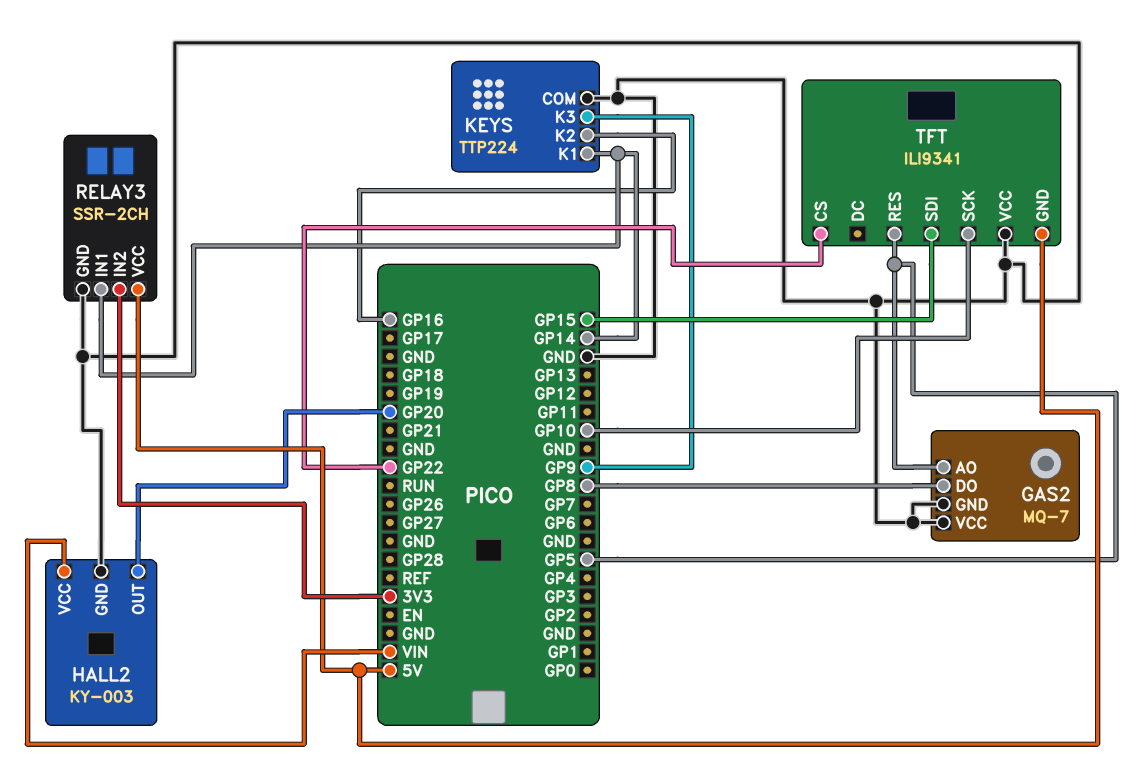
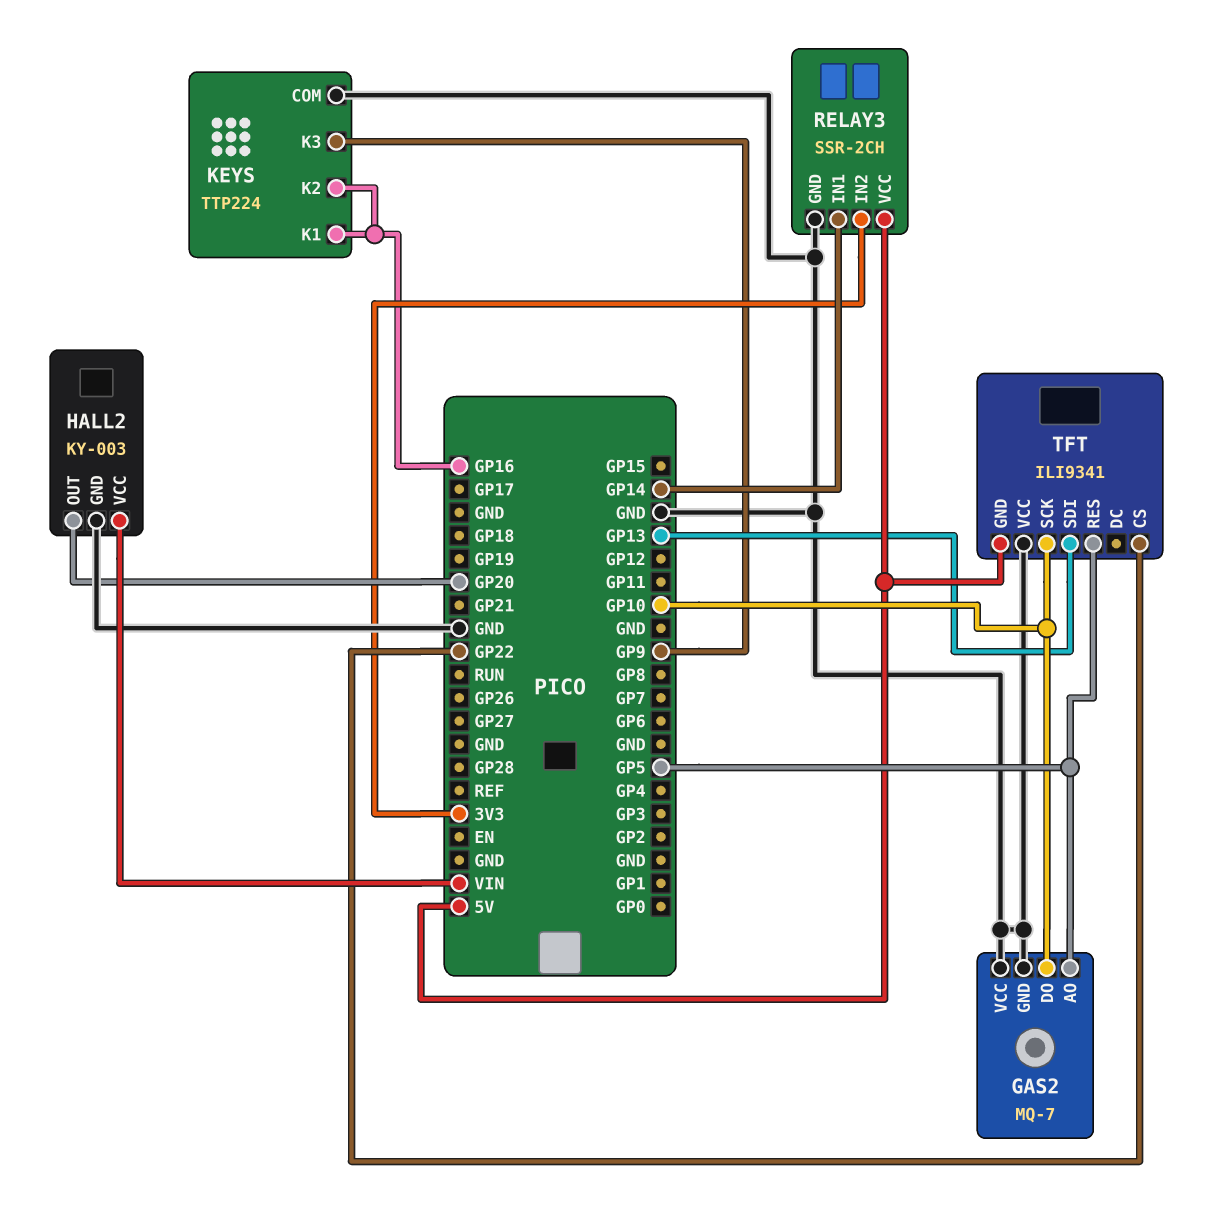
GAS2 pin DO: GP8 -> GP10
KEYS pin K1: GP14 -> GP16
TFT pin SDI: GP15 -> GP13

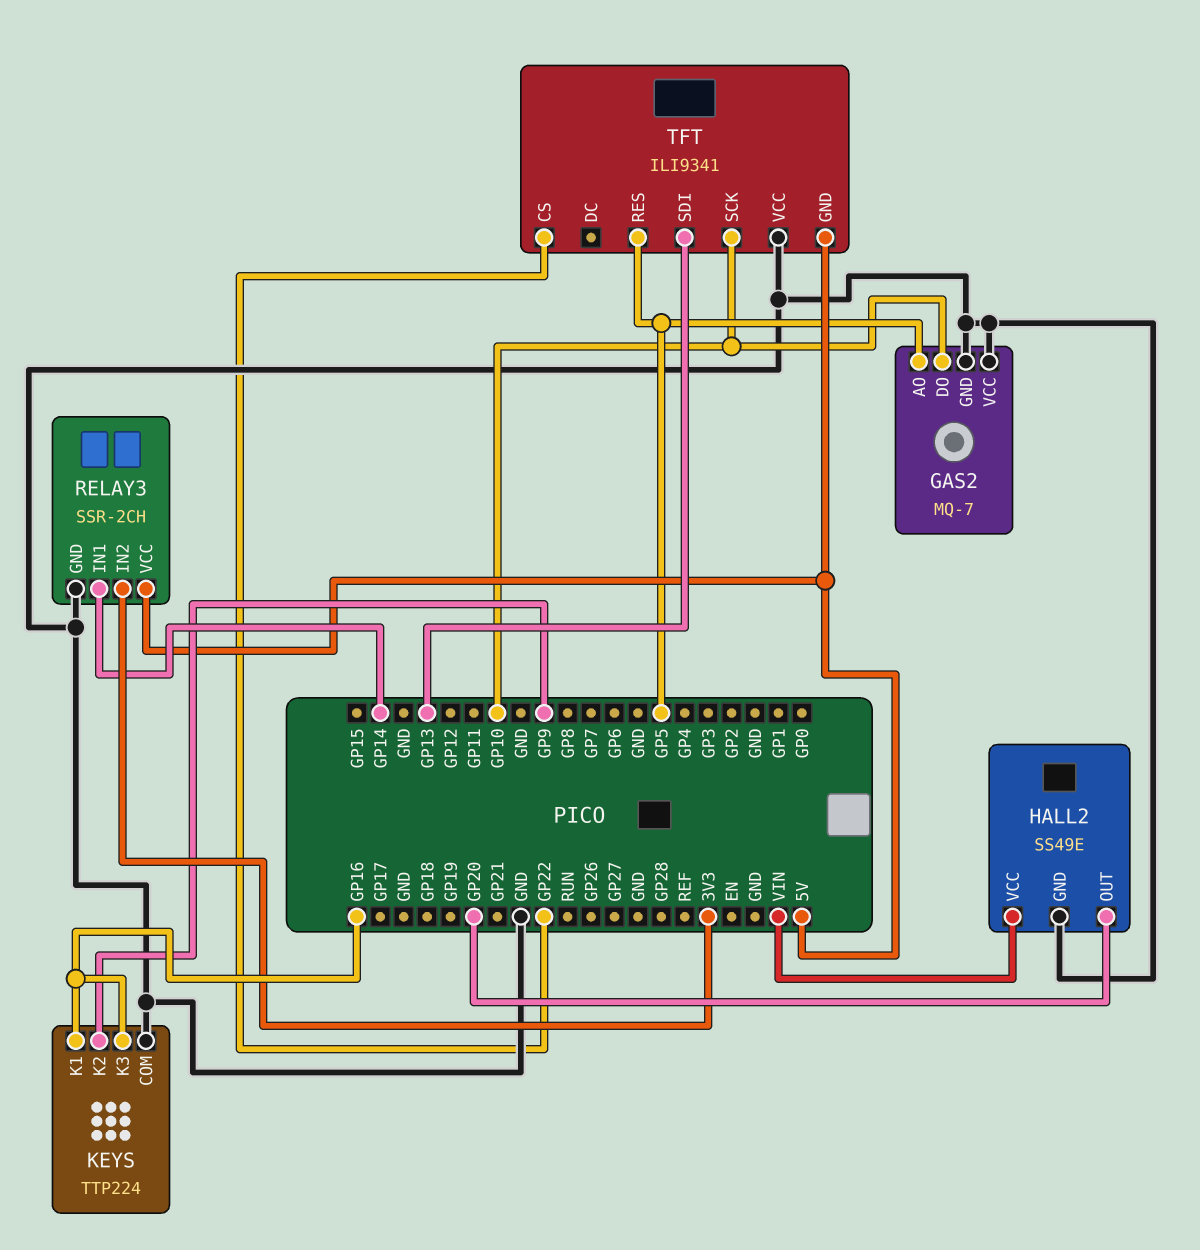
HALL2: KY-003 -> SS49E
KEYS pin K2: GP16 -> GP9
KEYS pin K3: GP9 -> GP16

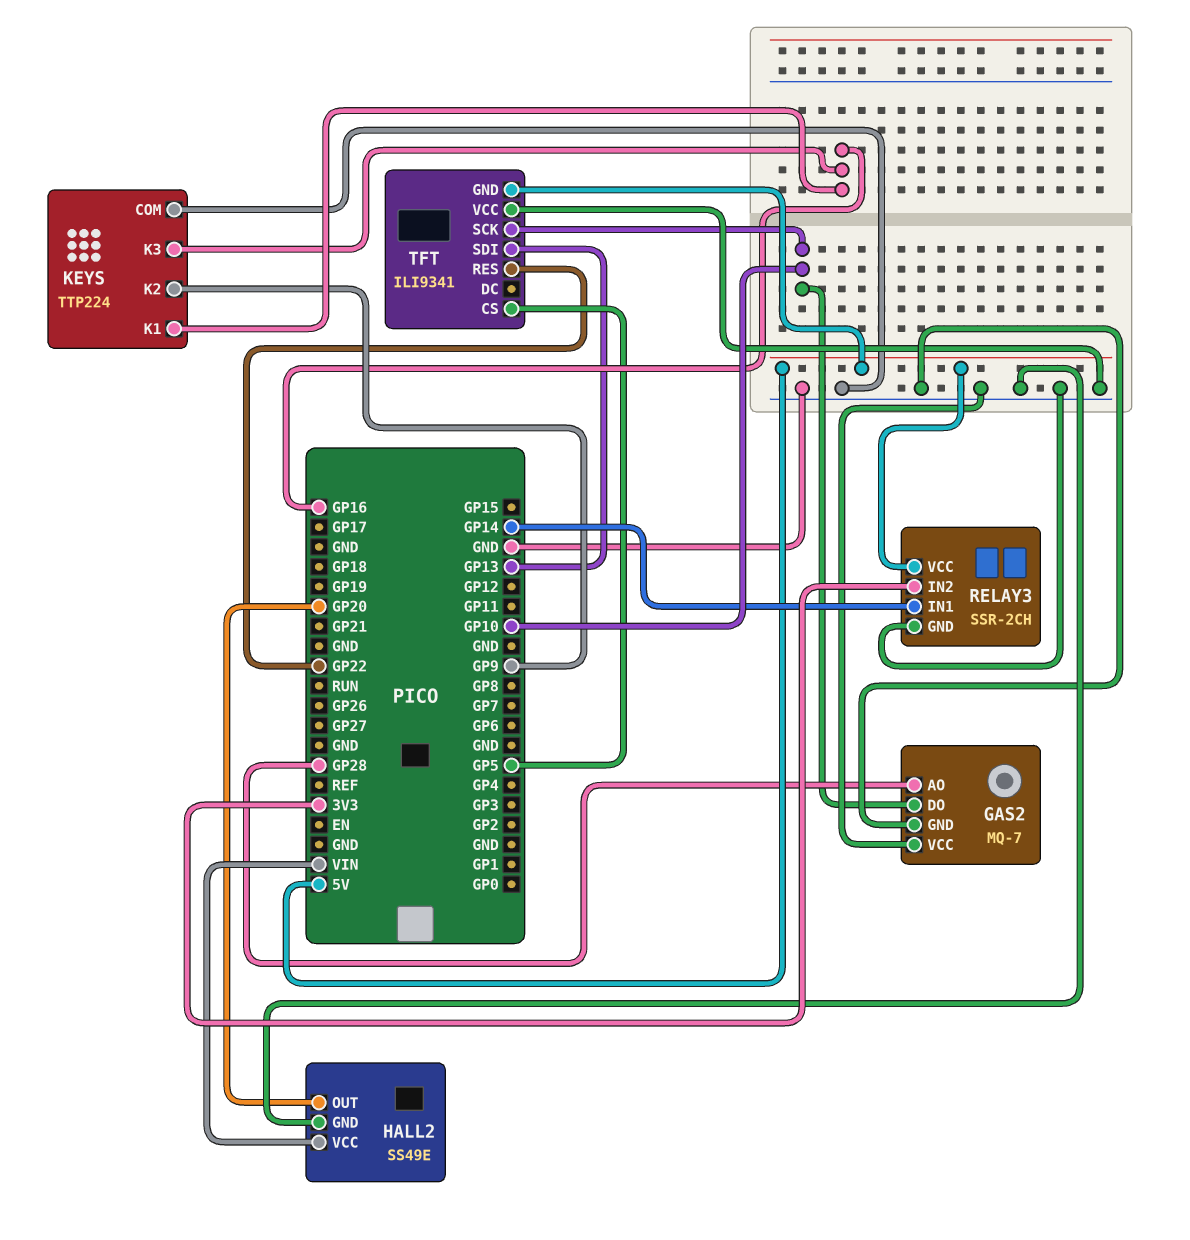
GAS2 pin AO: GP5 -> GP28
TFT pin CS: GP22 -> GP5
TFT pin RES: GP5 -> GP22

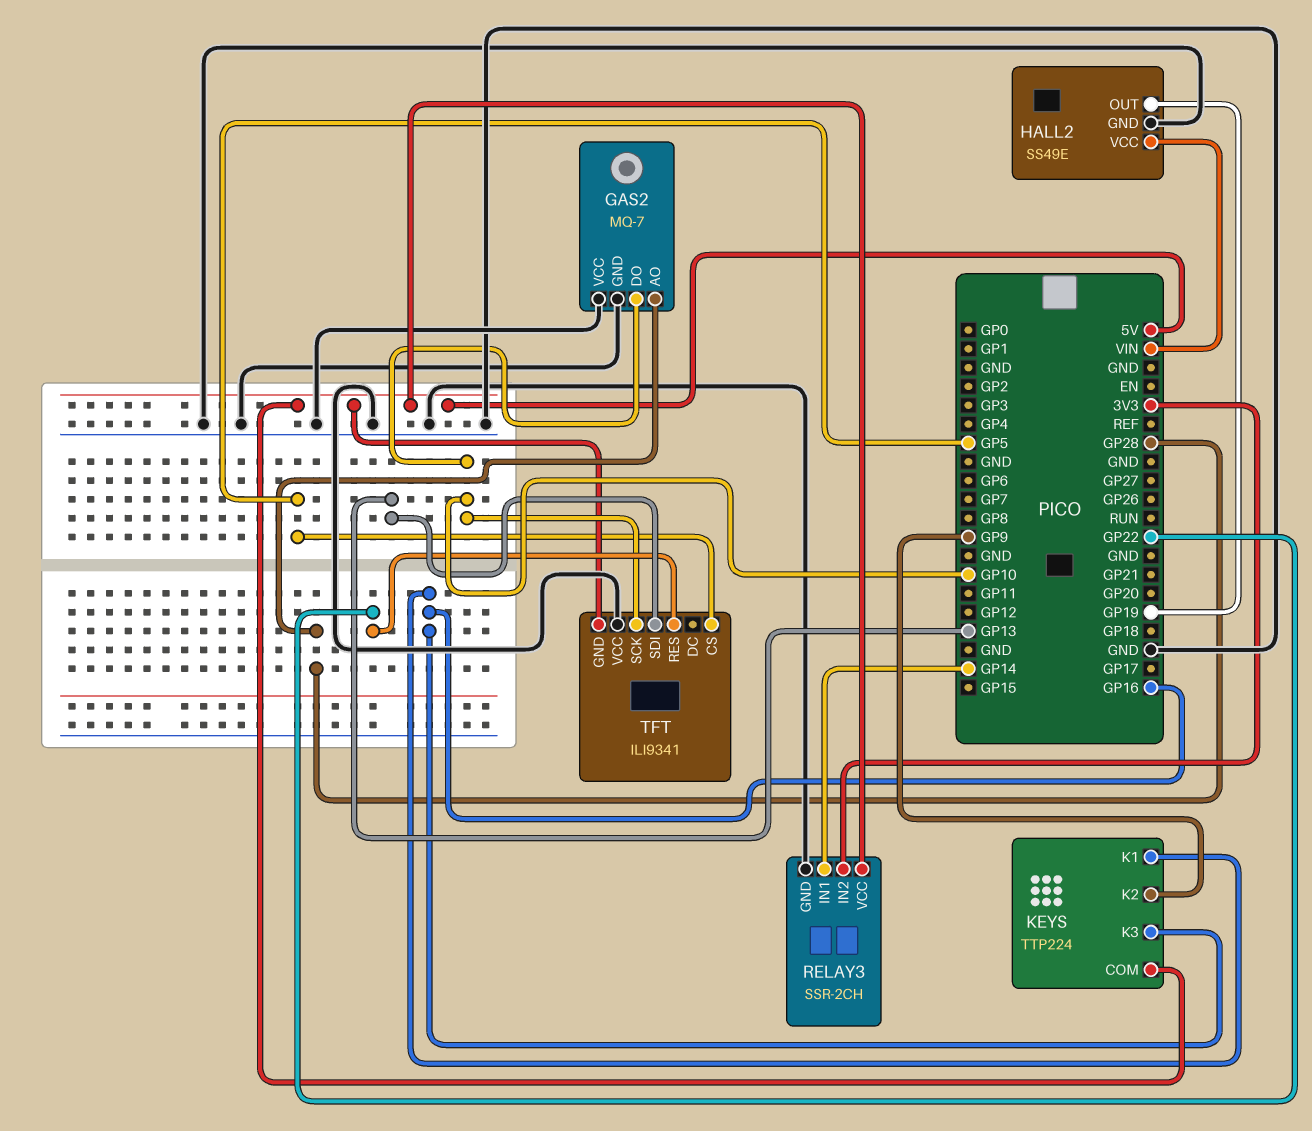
HALL2 pin OUT: GP20 -> GP19
KEYS pin COM: GND -> 5V

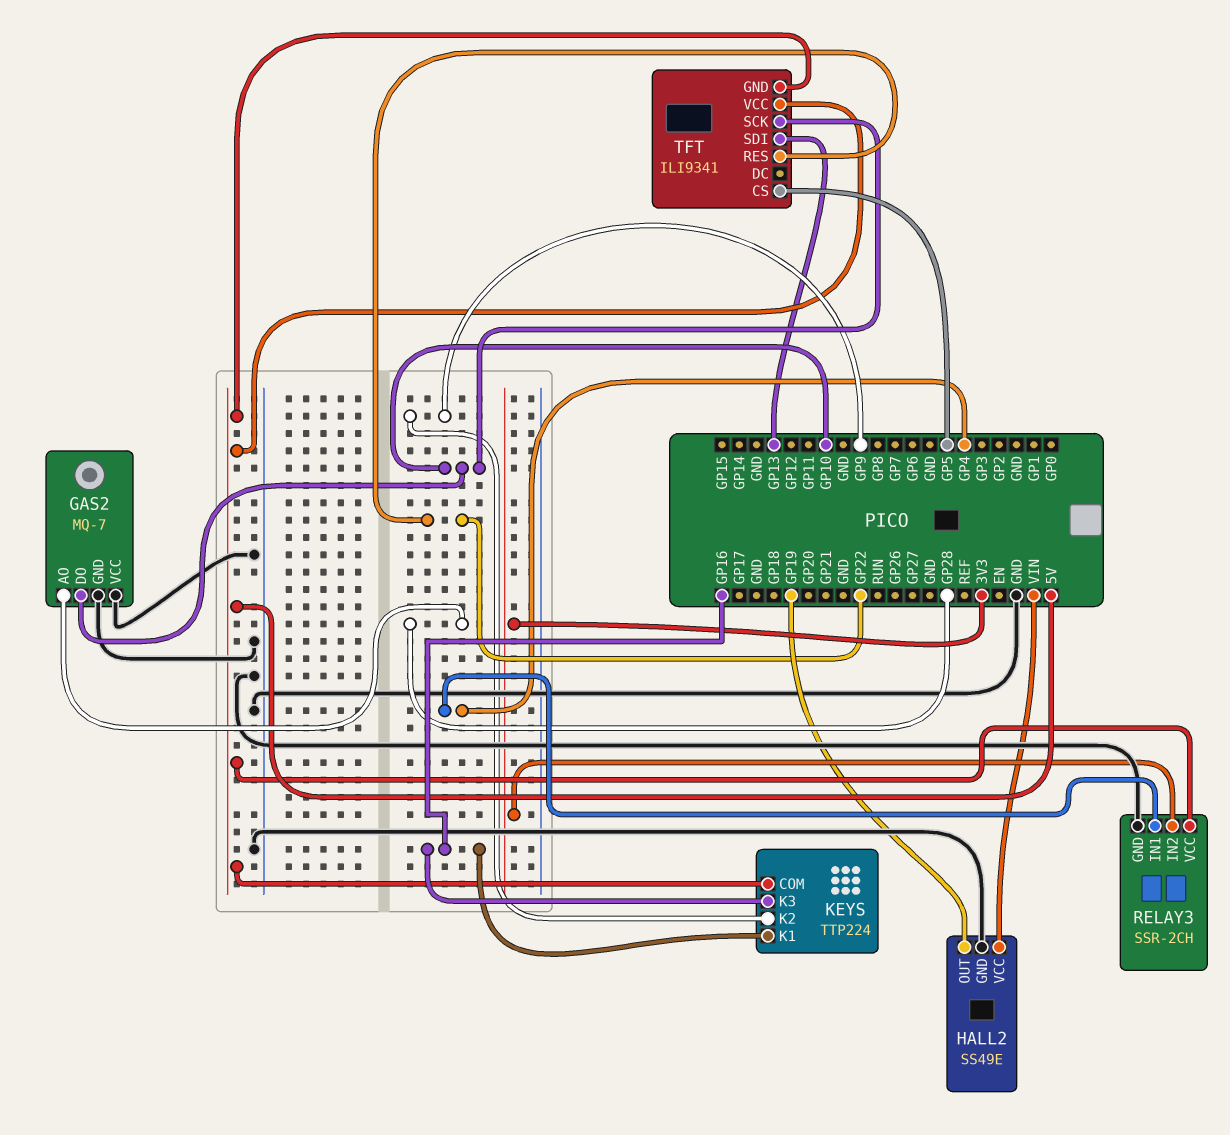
RELAY3 pin IN1: GP14 -> GP4
TFT pin VCC: GND -> 5V

